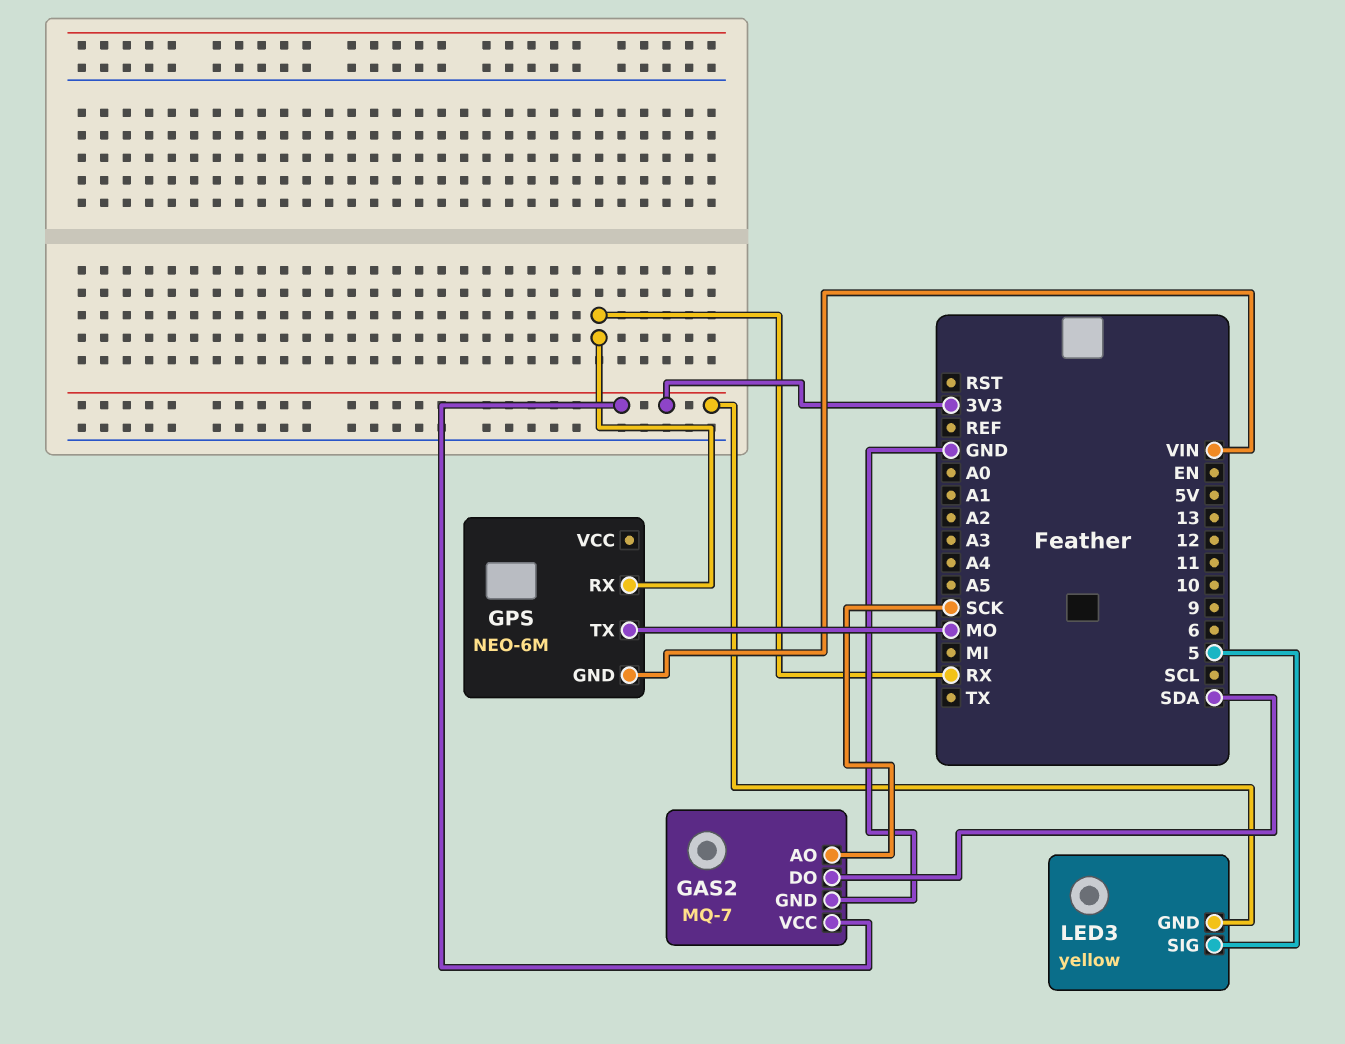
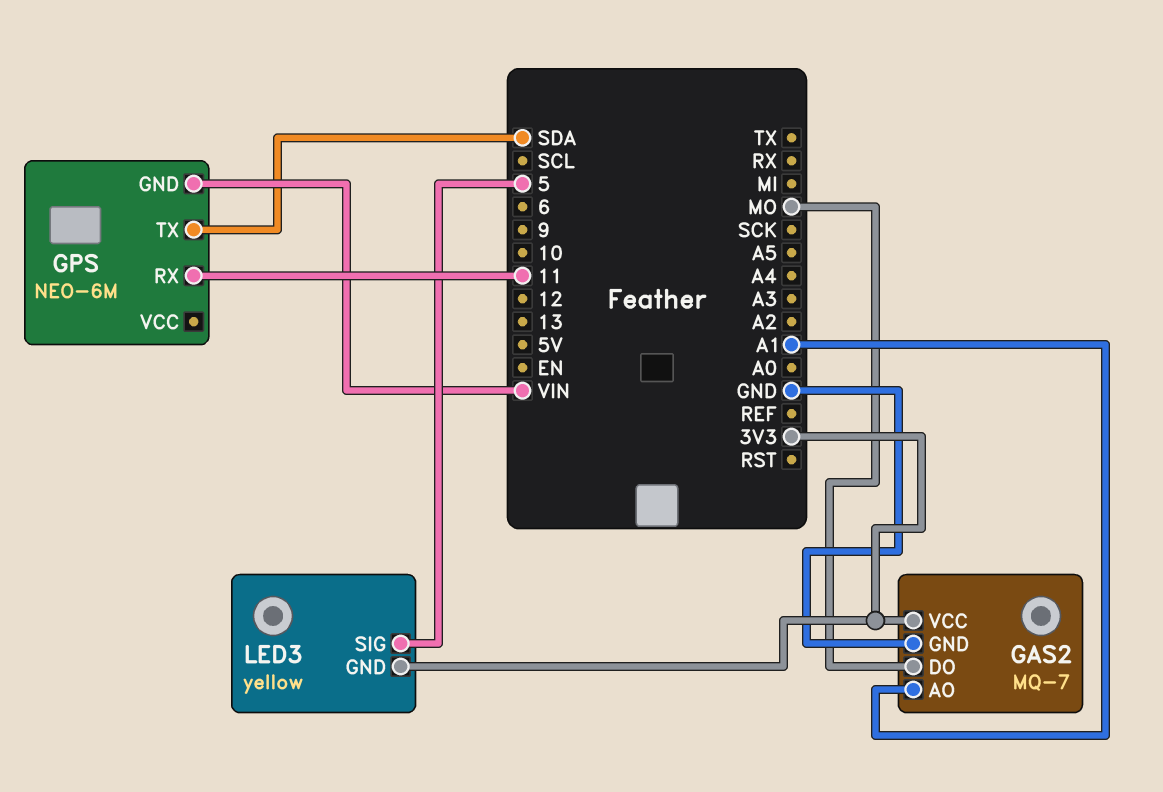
GAS2 pin AO: SCK -> A1
GAS2 pin DO: SDA -> MO
GPS pin RX: RX -> 11
GPS pin TX: MO -> SDA

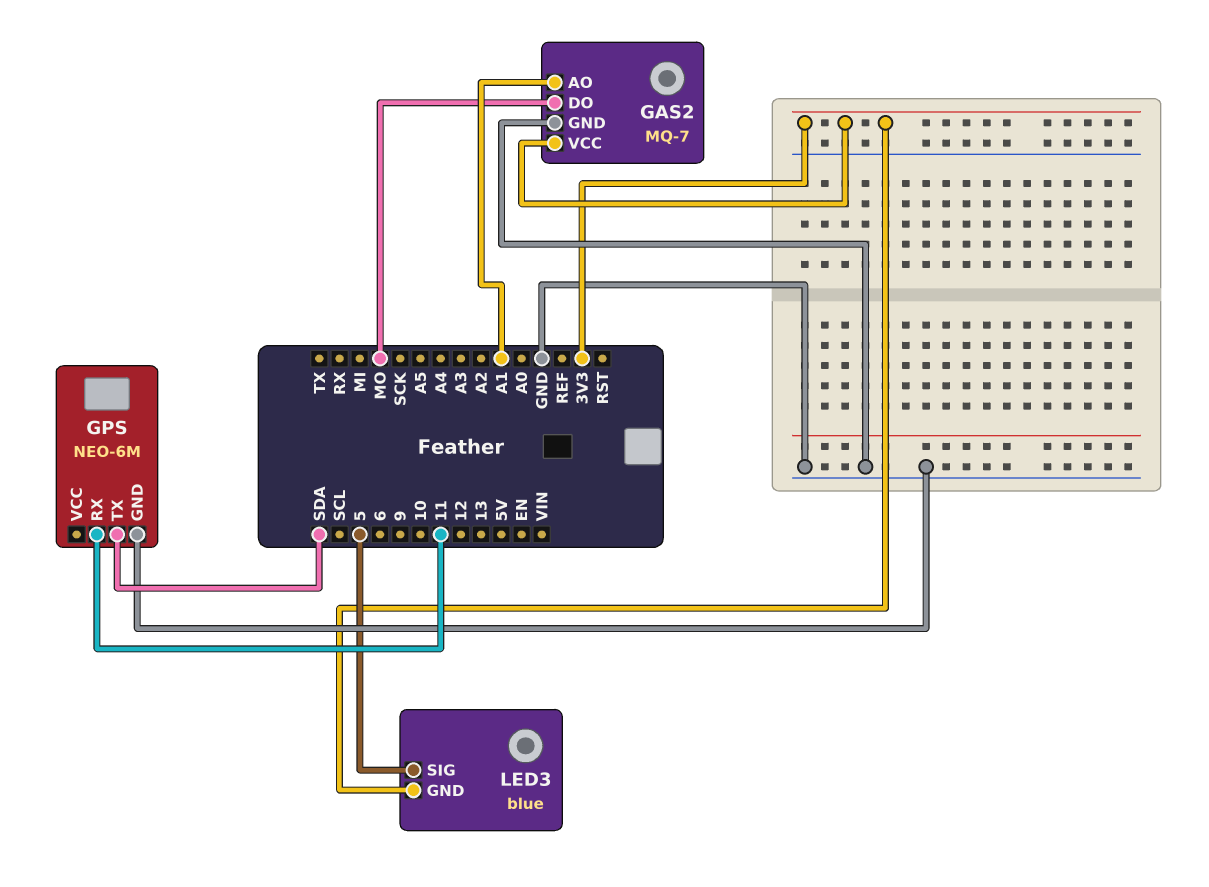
GPS pin GND: VIN -> GND
LED3: yellow -> blue

